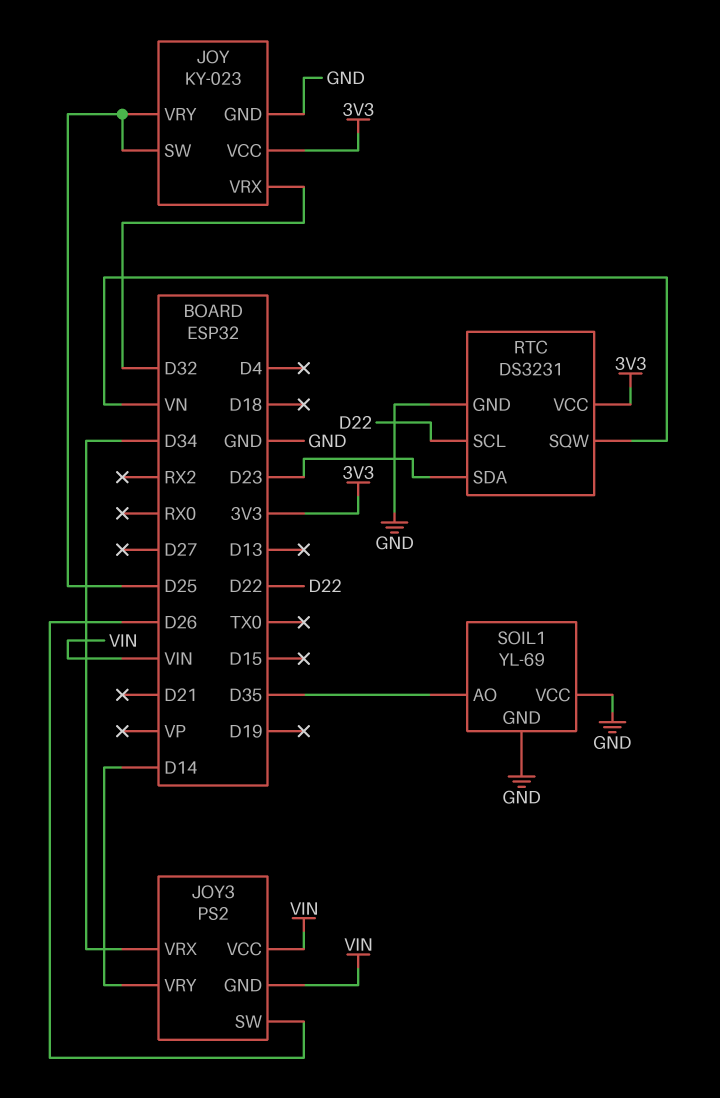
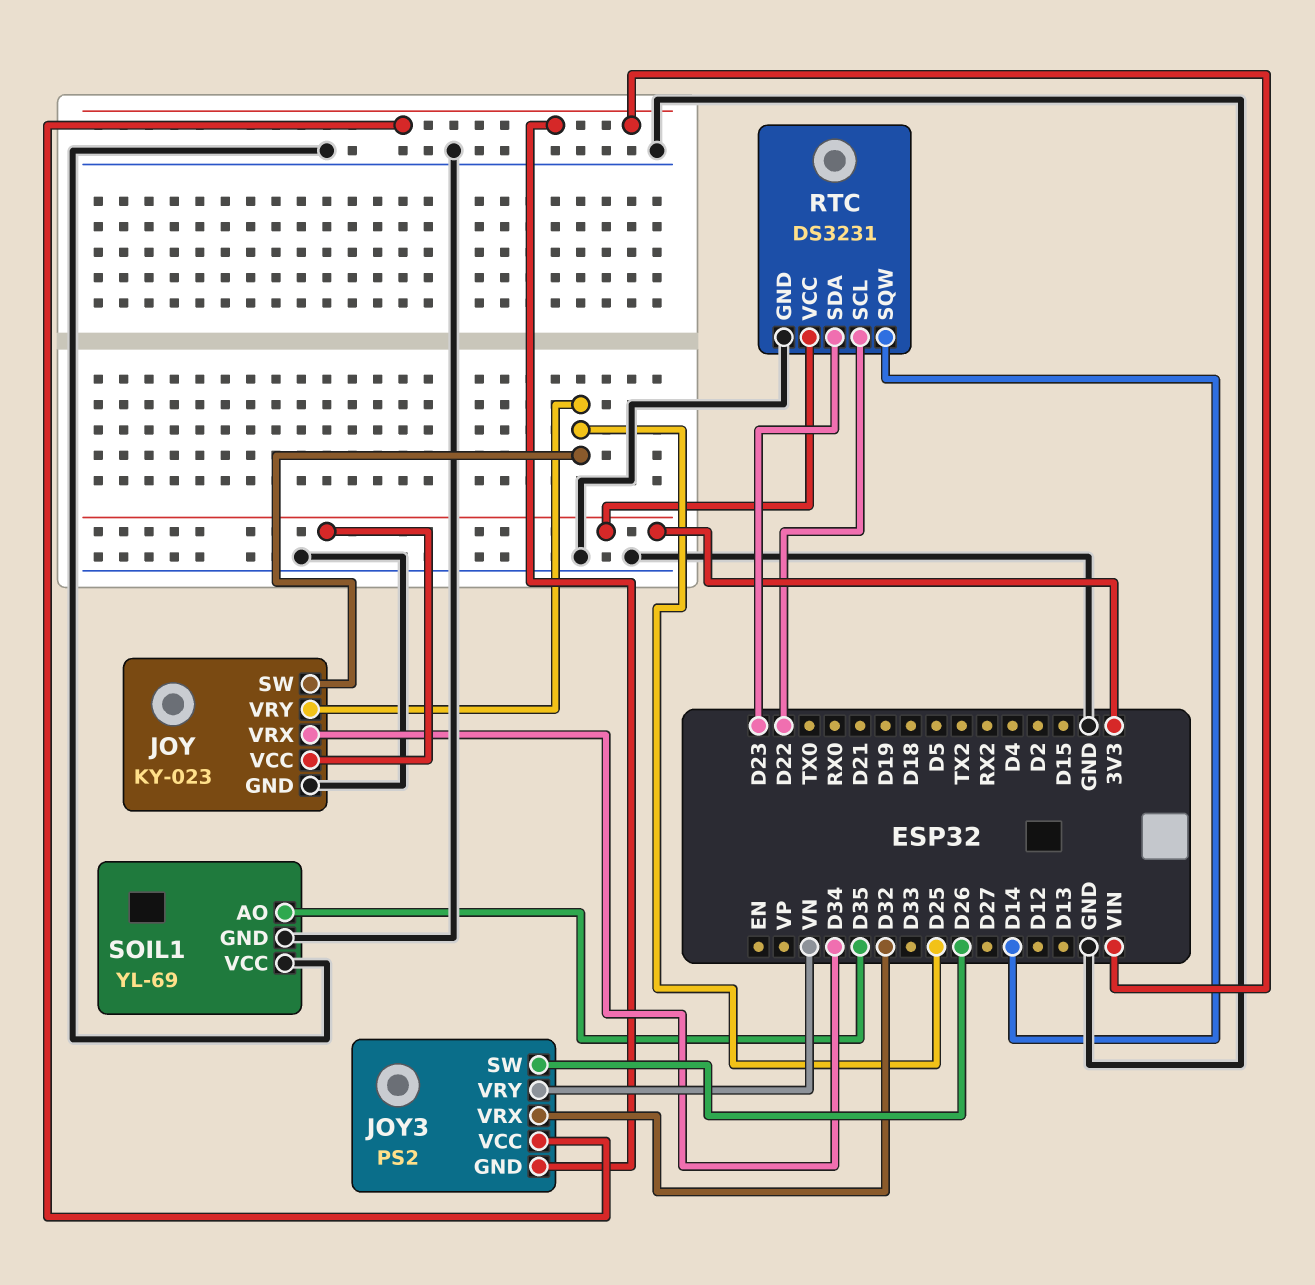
JOY pin VRX: D32 -> D34
JOY3 pin VRX: D34 -> D32
JOY3 pin VRY: D14 -> VN
RTC pin SQW: VN -> D14

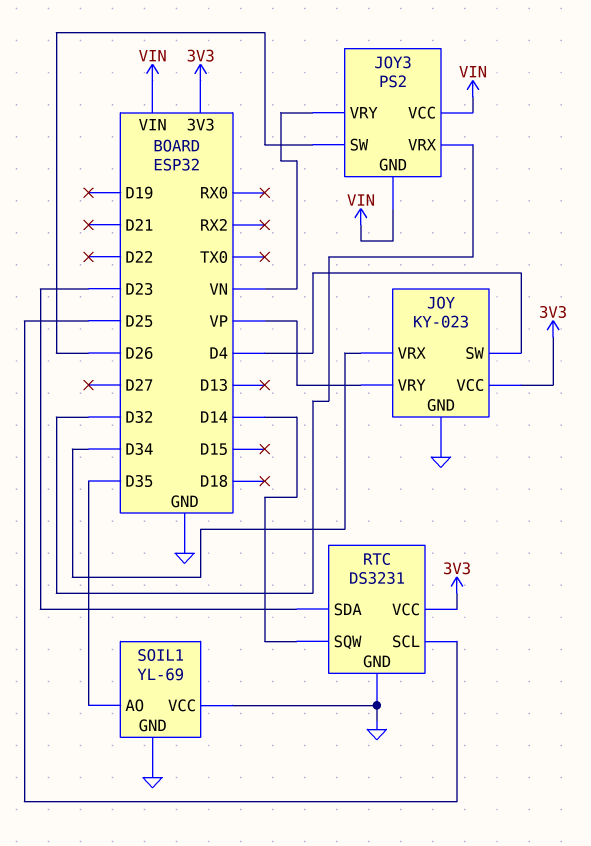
JOY pin SW: D25 -> D4
JOY pin VRY: D25 -> VP
RTC pin SCL: D22 -> D25

